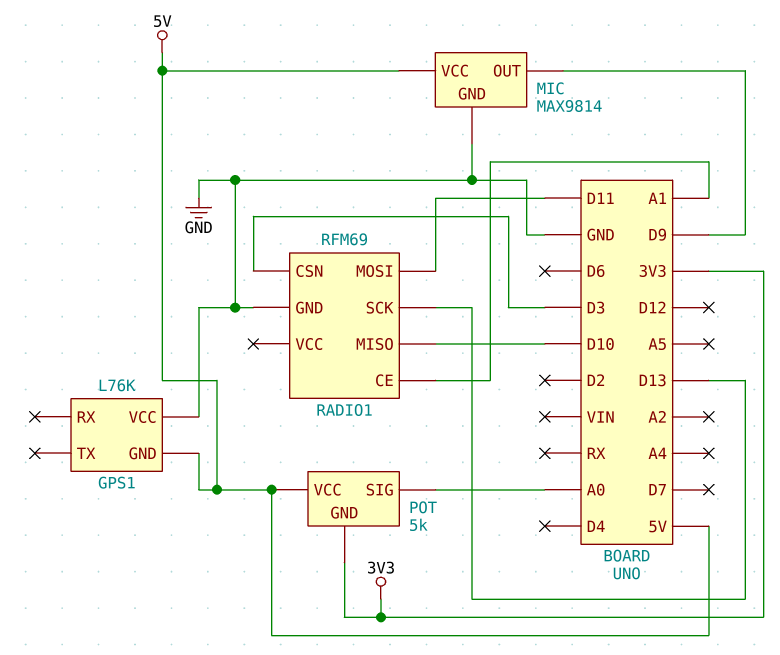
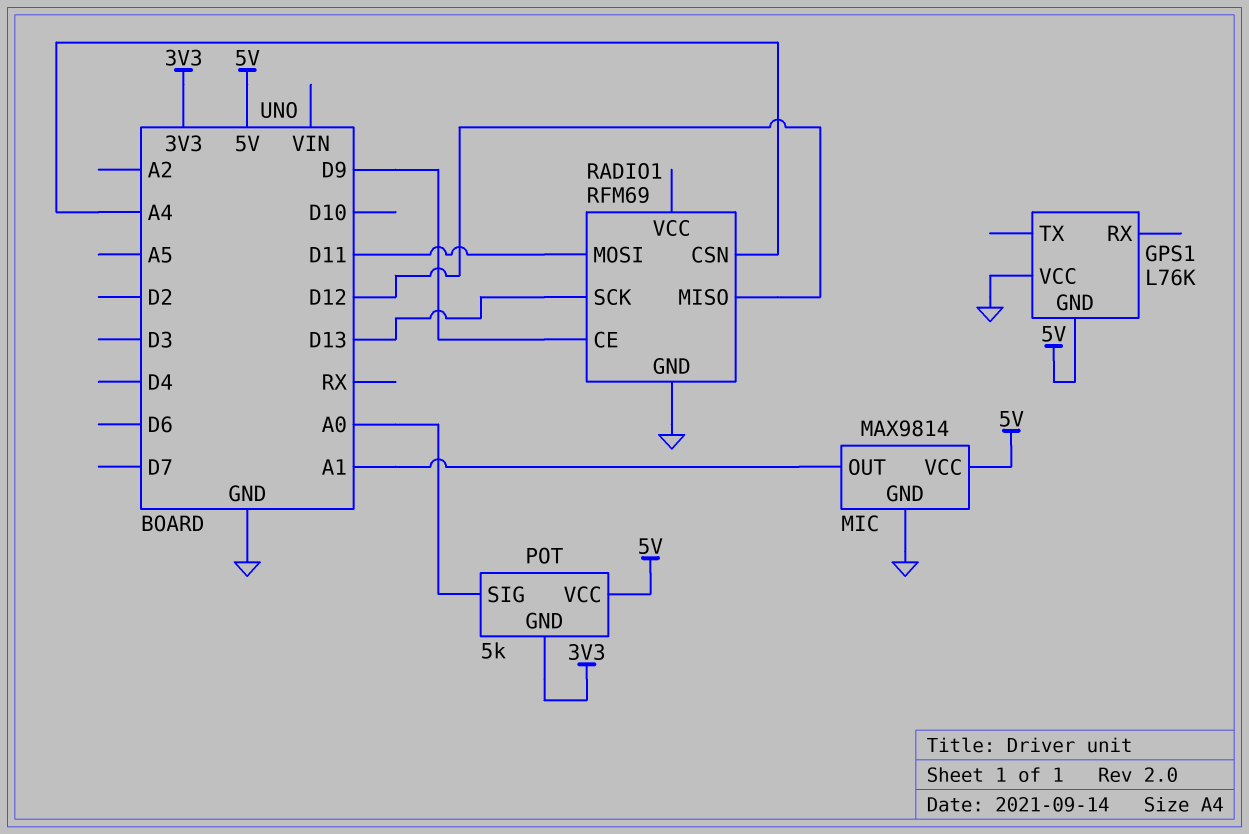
MIC pin OUT: D9 -> A1
RADIO1 pin CE: A1 -> D9
RADIO1 pin CSN: D3 -> A4
RADIO1 pin MISO: D10 -> D12

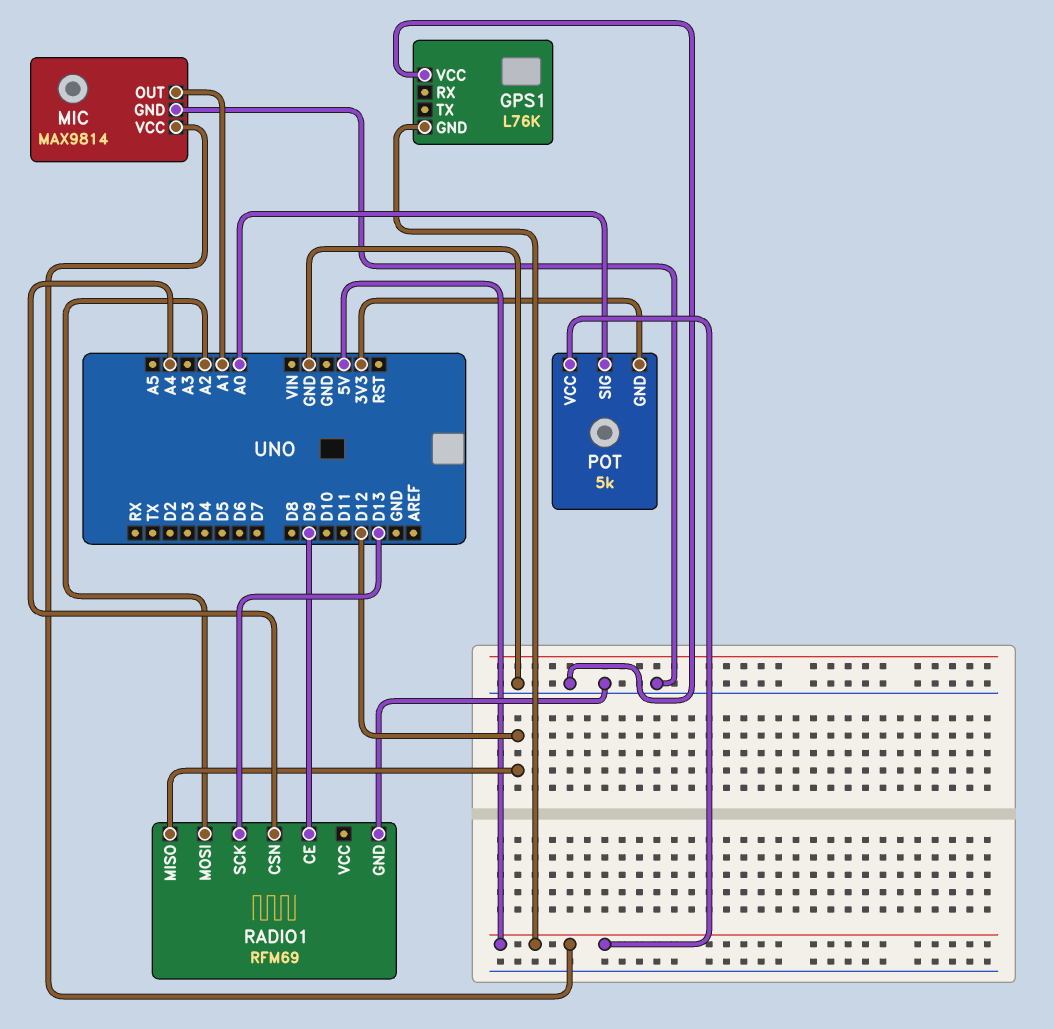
RADIO1 pin MOSI: D11 -> A2

